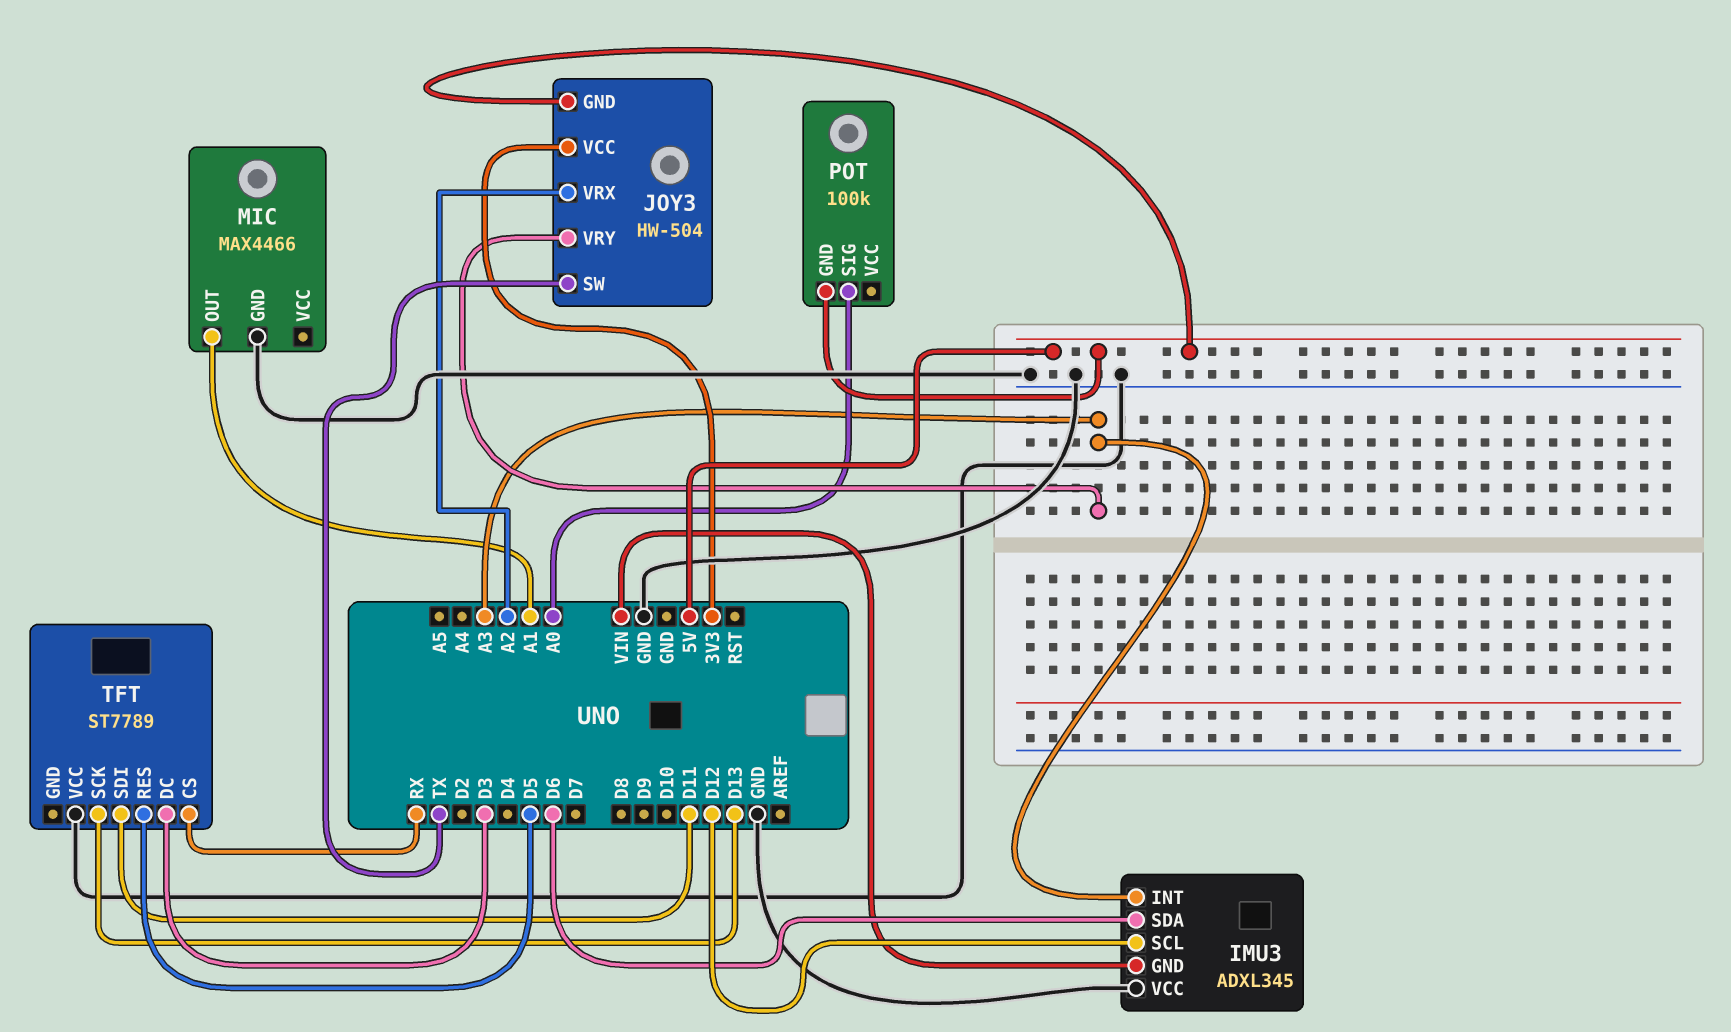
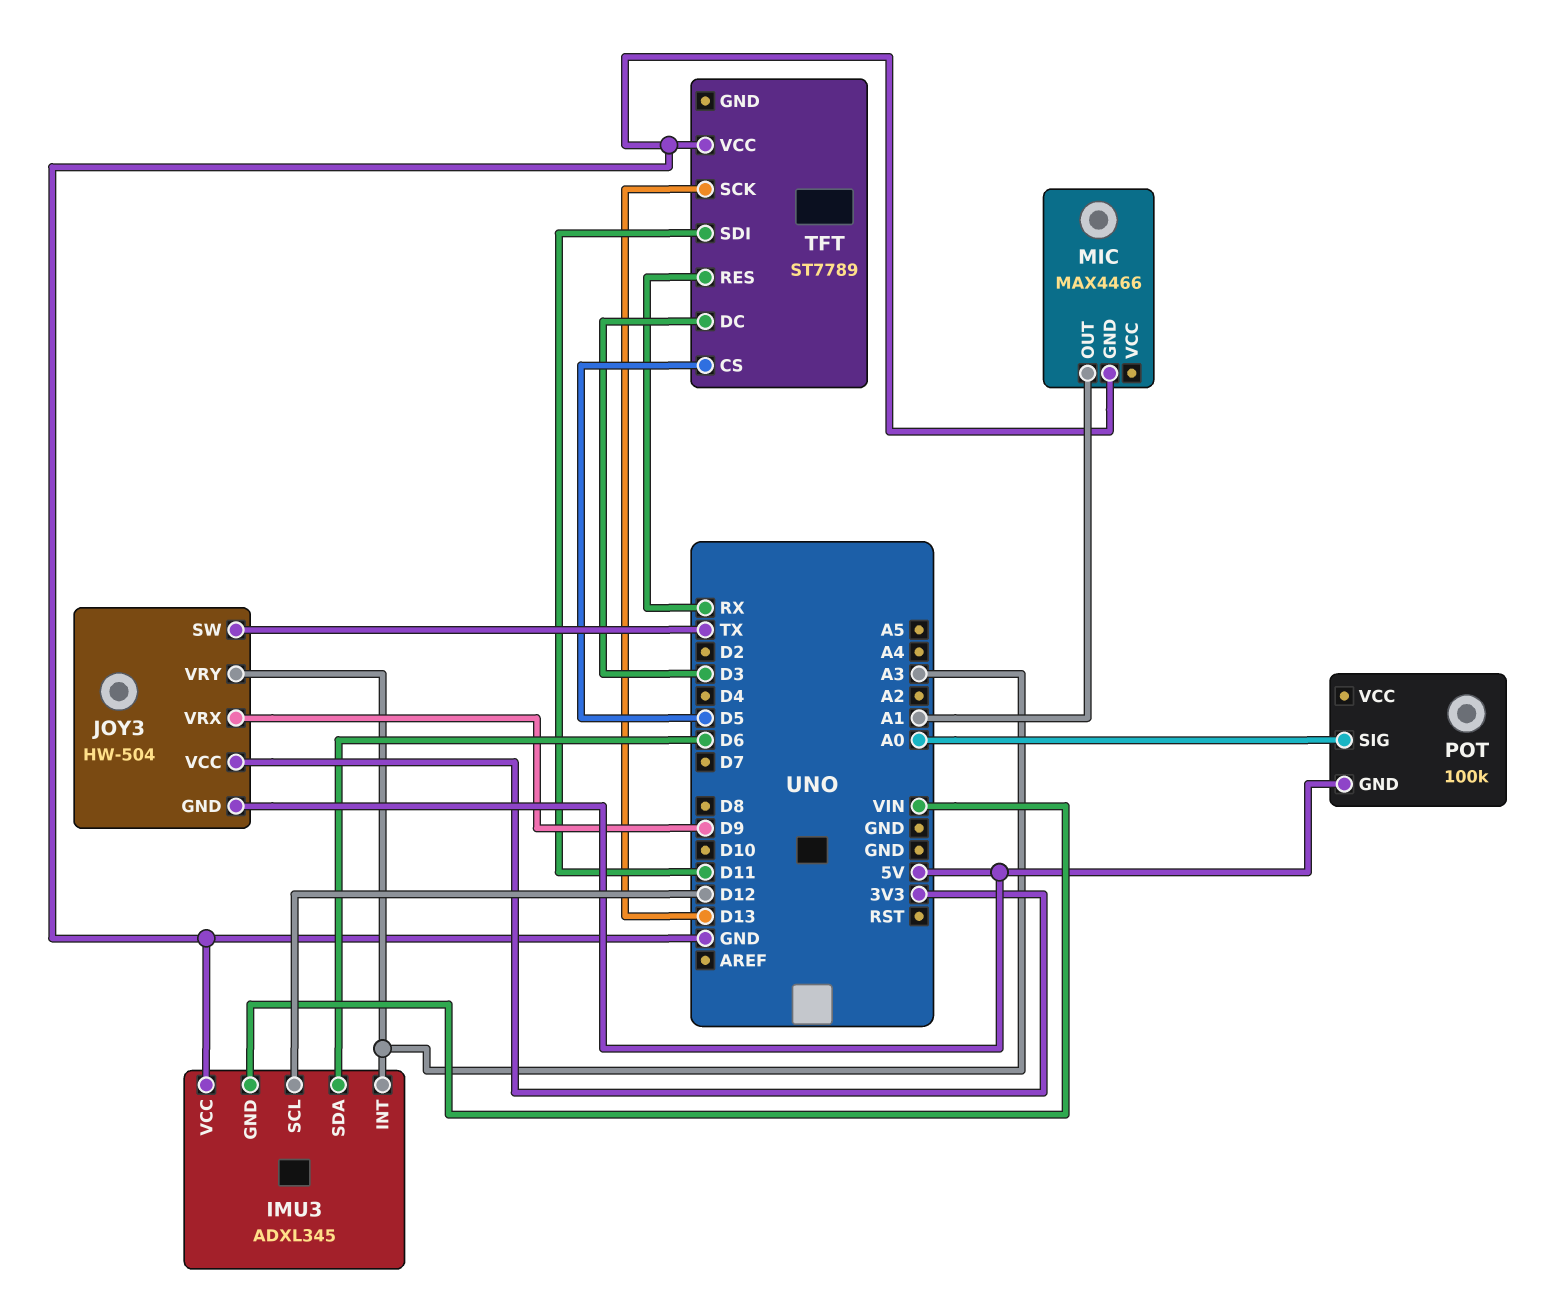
JOY3 pin VRX: A2 -> D9
TFT pin CS: RX -> D5
TFT pin RES: D5 -> RX

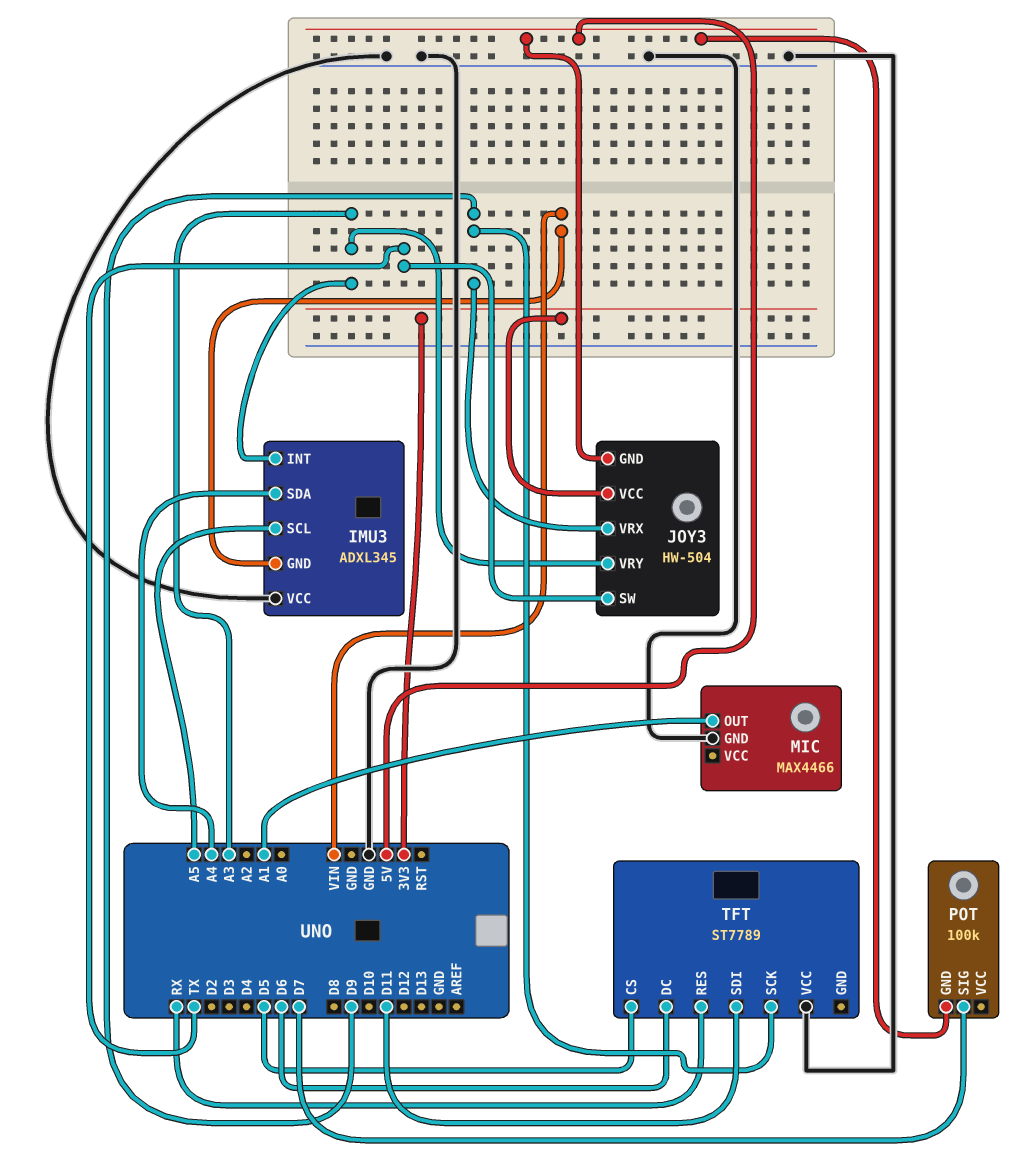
IMU3 pin SCL: D12 -> A5
IMU3 pin SDA: D6 -> A4
POT pin SIG: A0 -> D7
TFT pin DC: D3 -> D6
TFT pin SCK: D13 -> D9

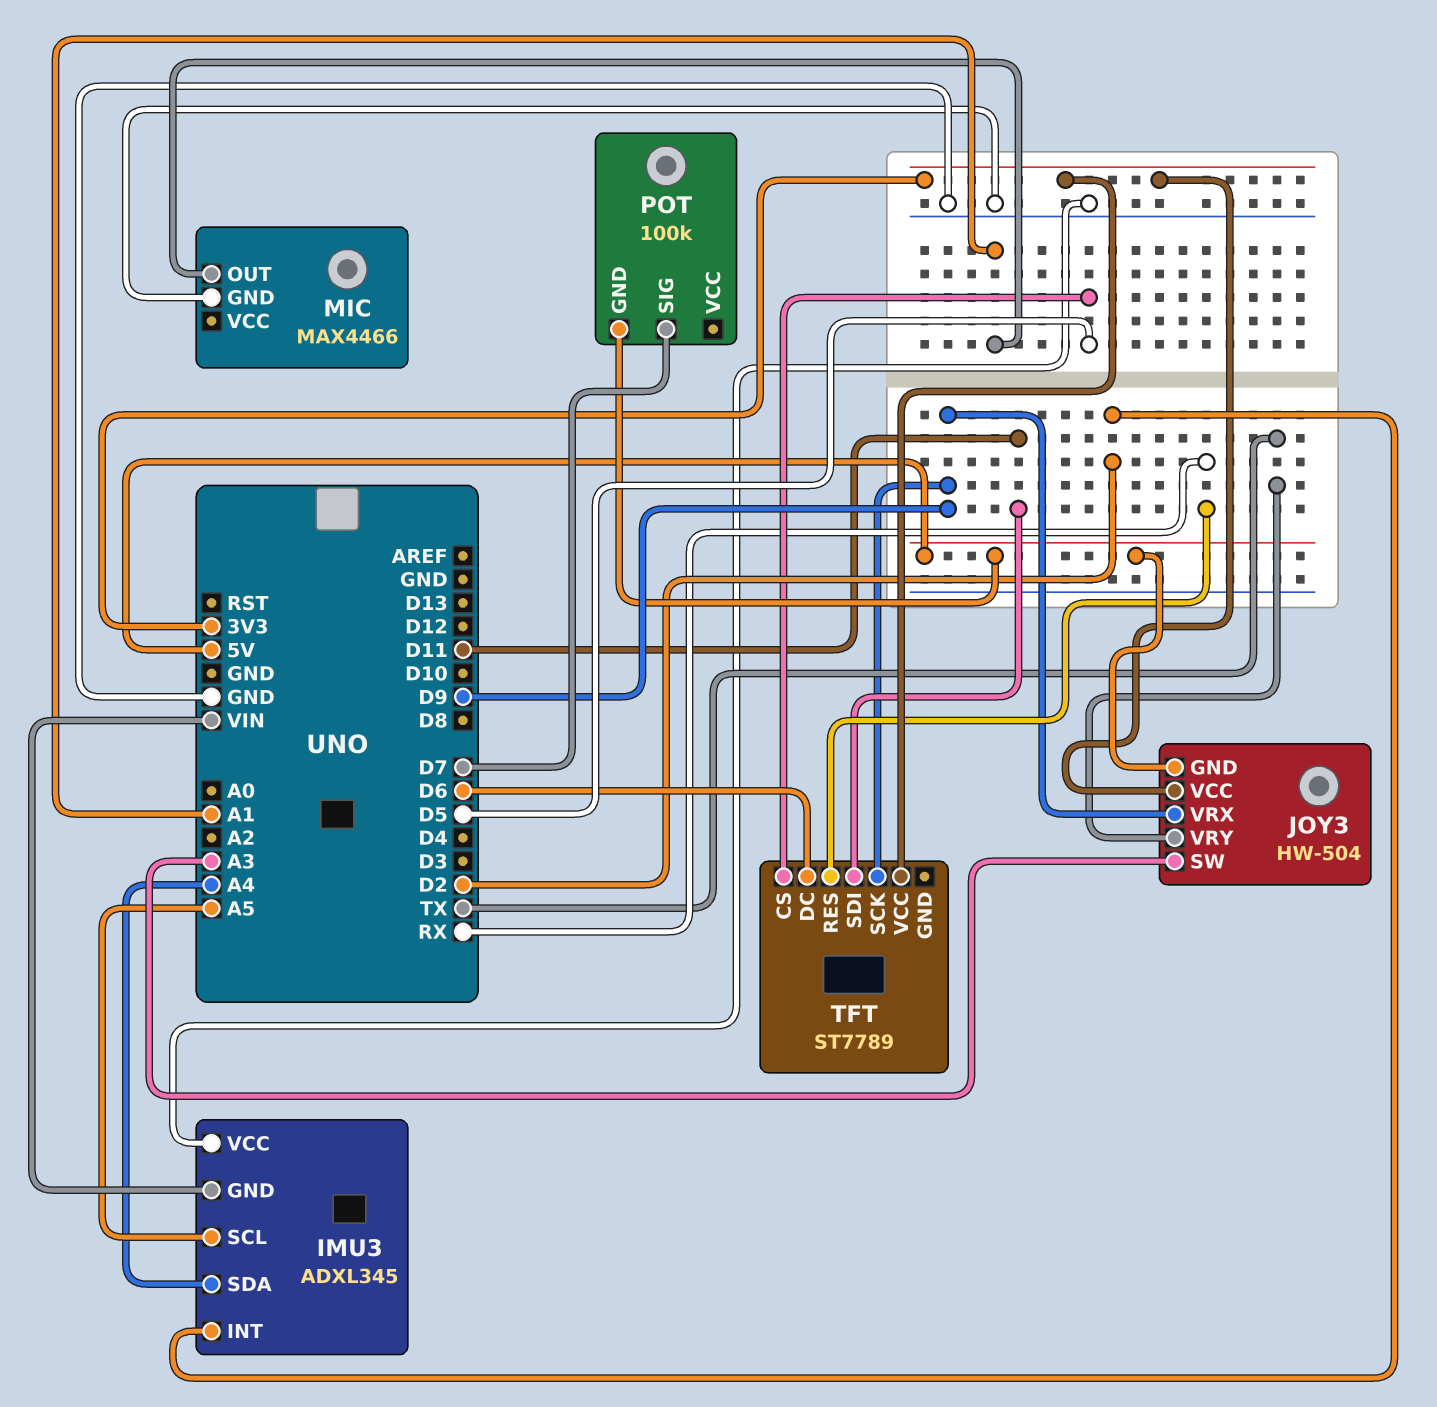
IMU3 pin INT: A3 -> D2
JOY3 pin SW: TX -> A3
JOY3 pin VRY: A3 -> TX
TFT pin VCC: GND -> 3V3

